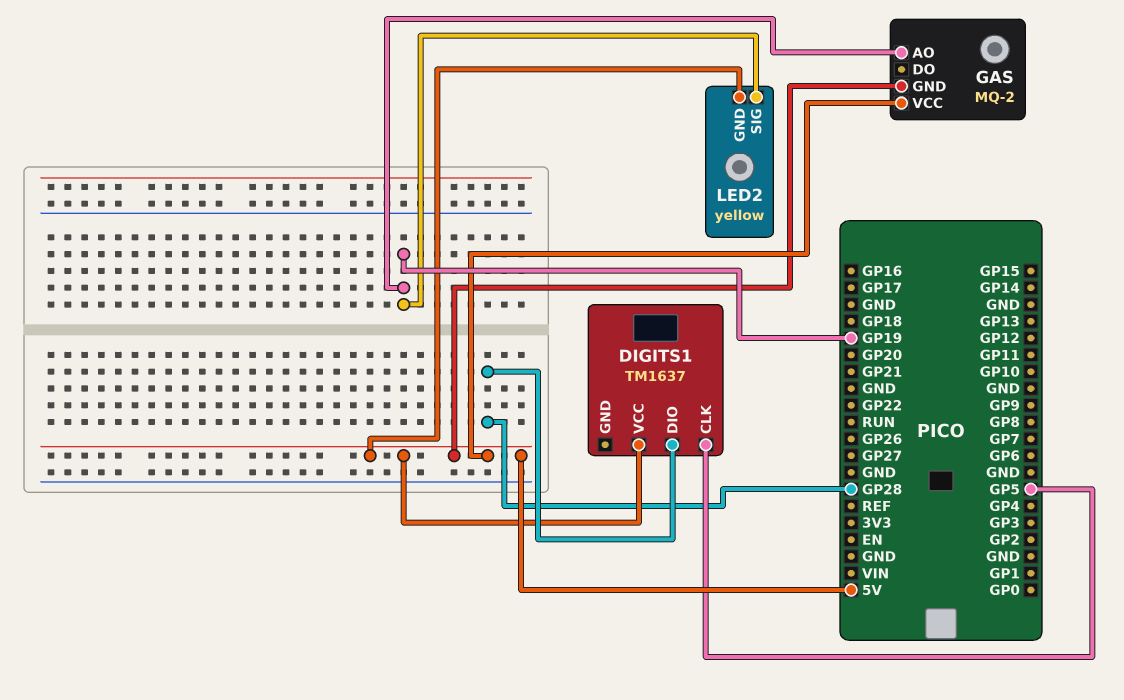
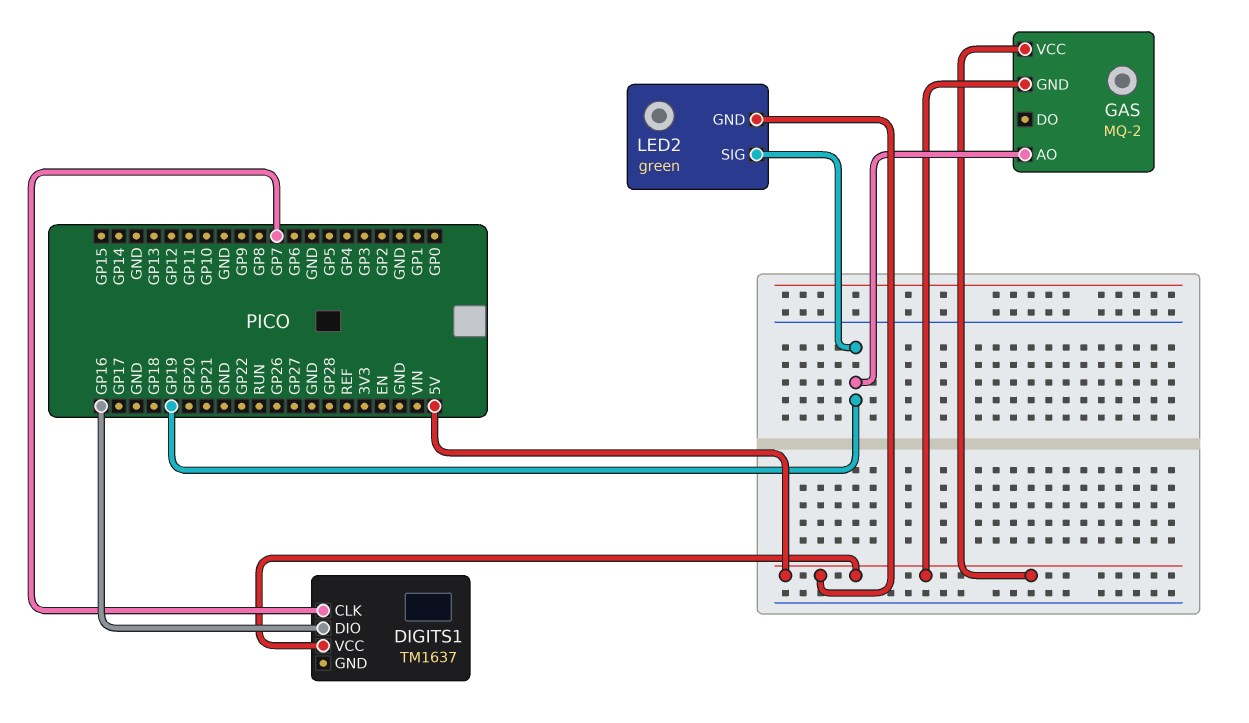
DIGITS1 pin CLK: GP5 -> GP7
DIGITS1 pin DIO: GP28 -> GP16
LED2: yellow -> green

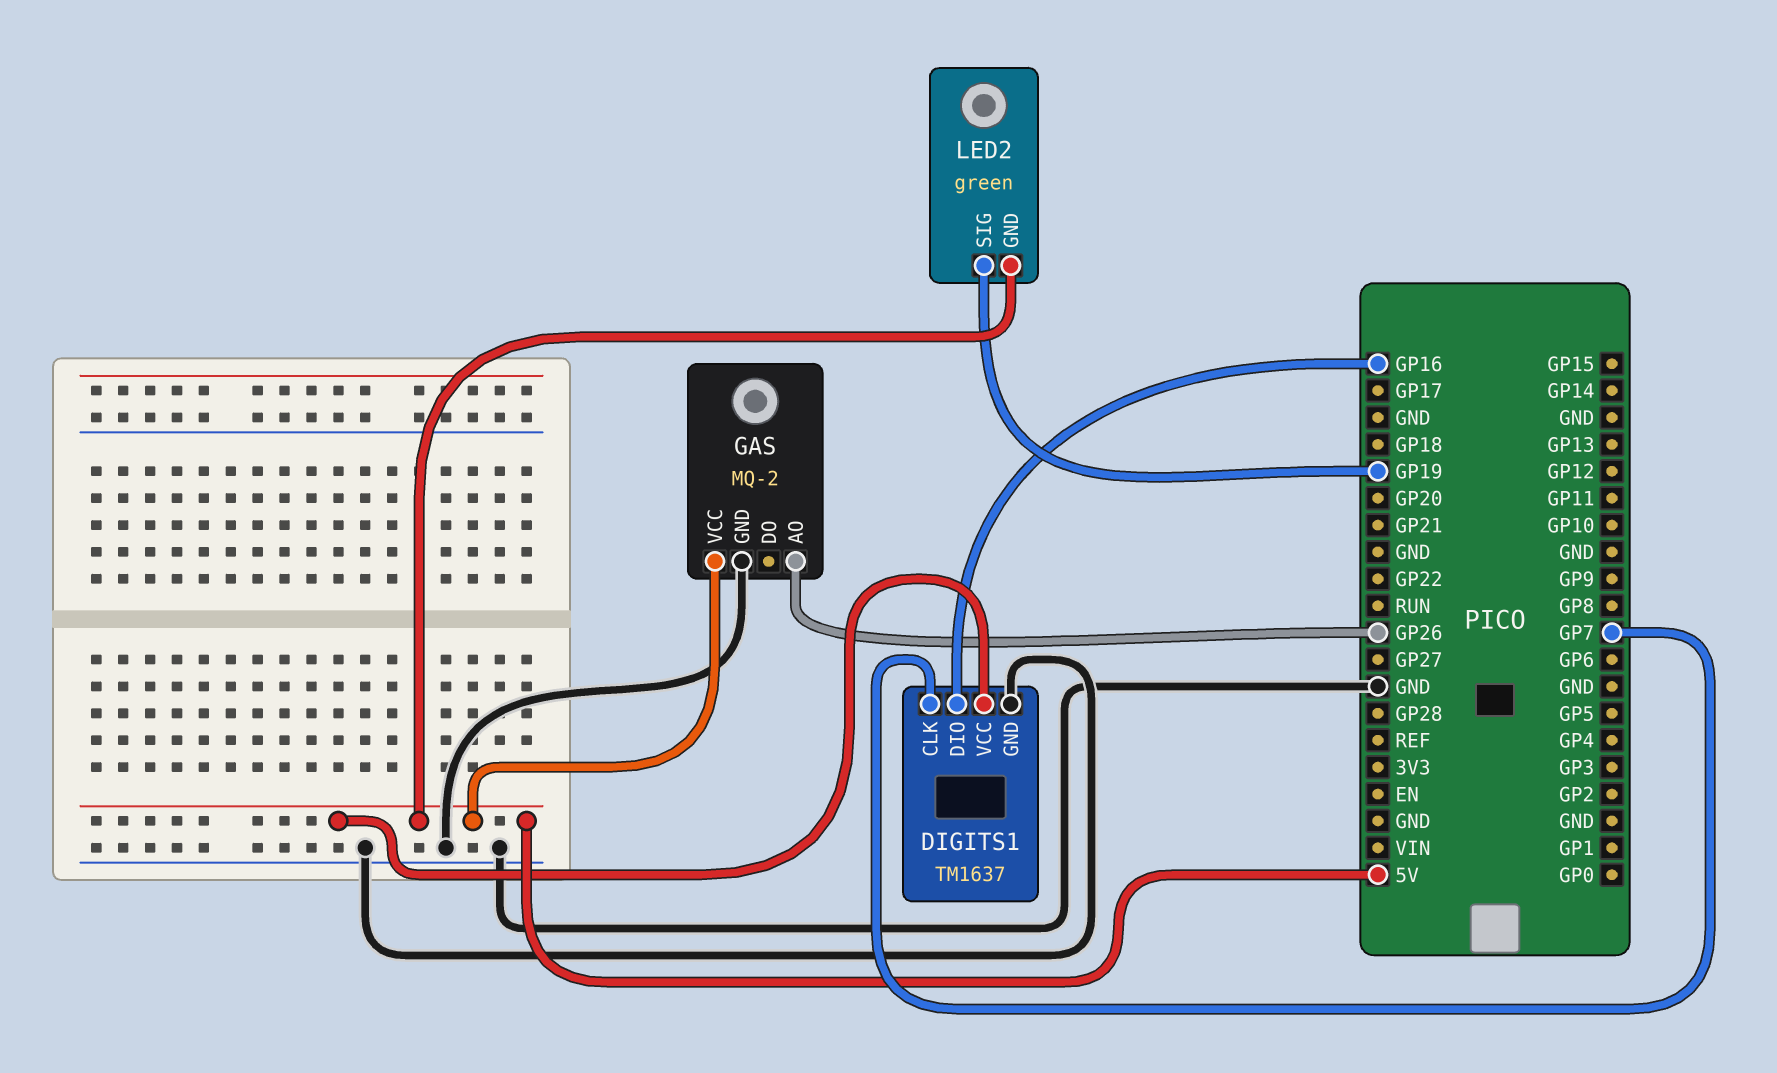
DIGITS1 pin GND: none -> GND
GAS pin AO: GP19 -> GP26
GAS pin GND: 5V -> GND

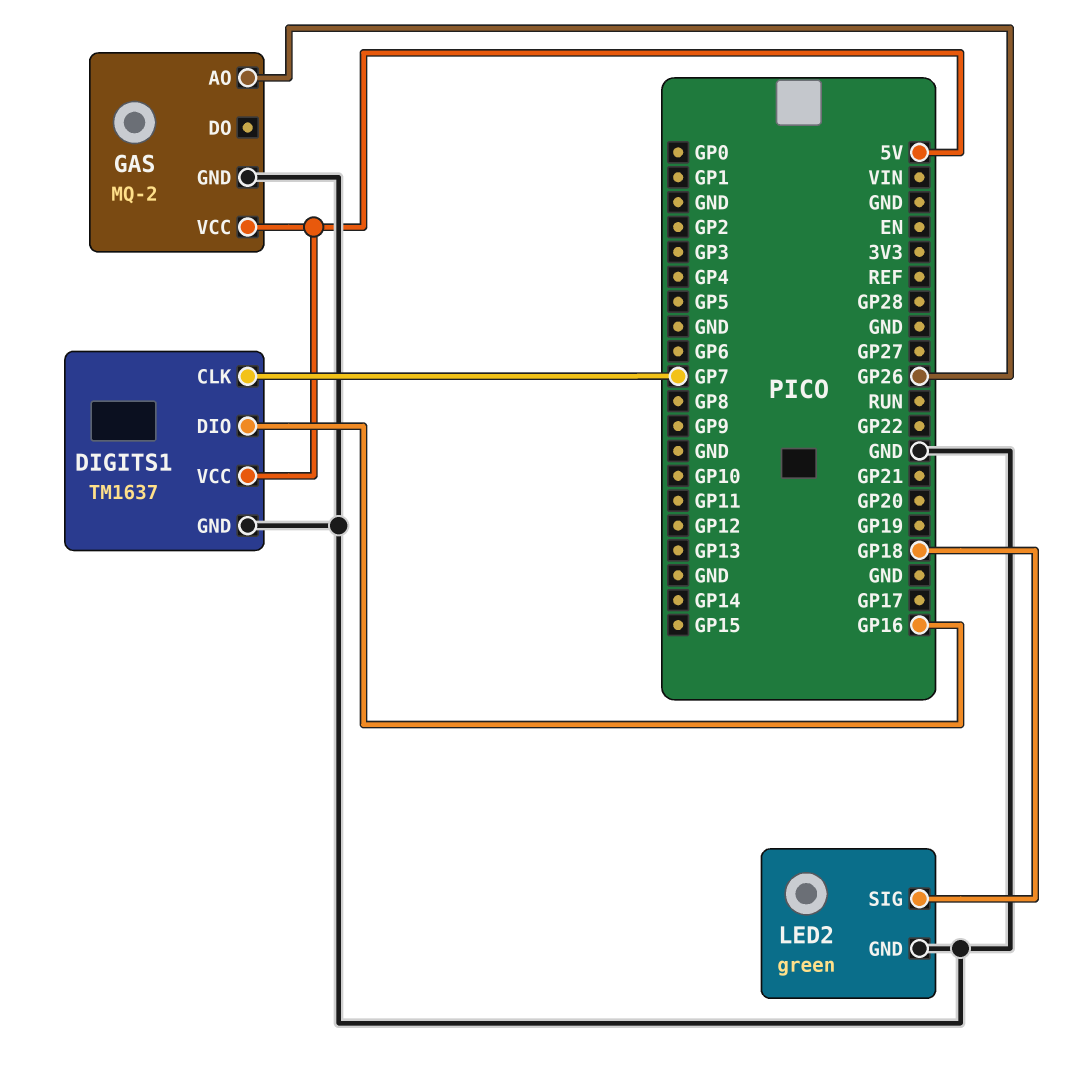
LED2 pin GND: 5V -> GND
LED2 pin SIG: GP19 -> GP18

